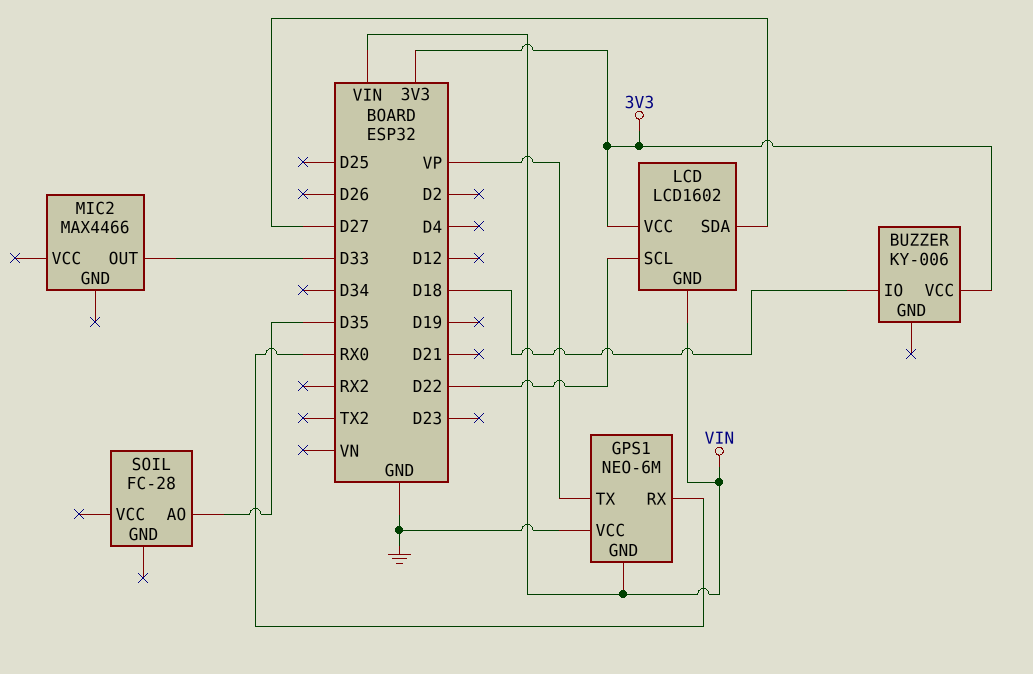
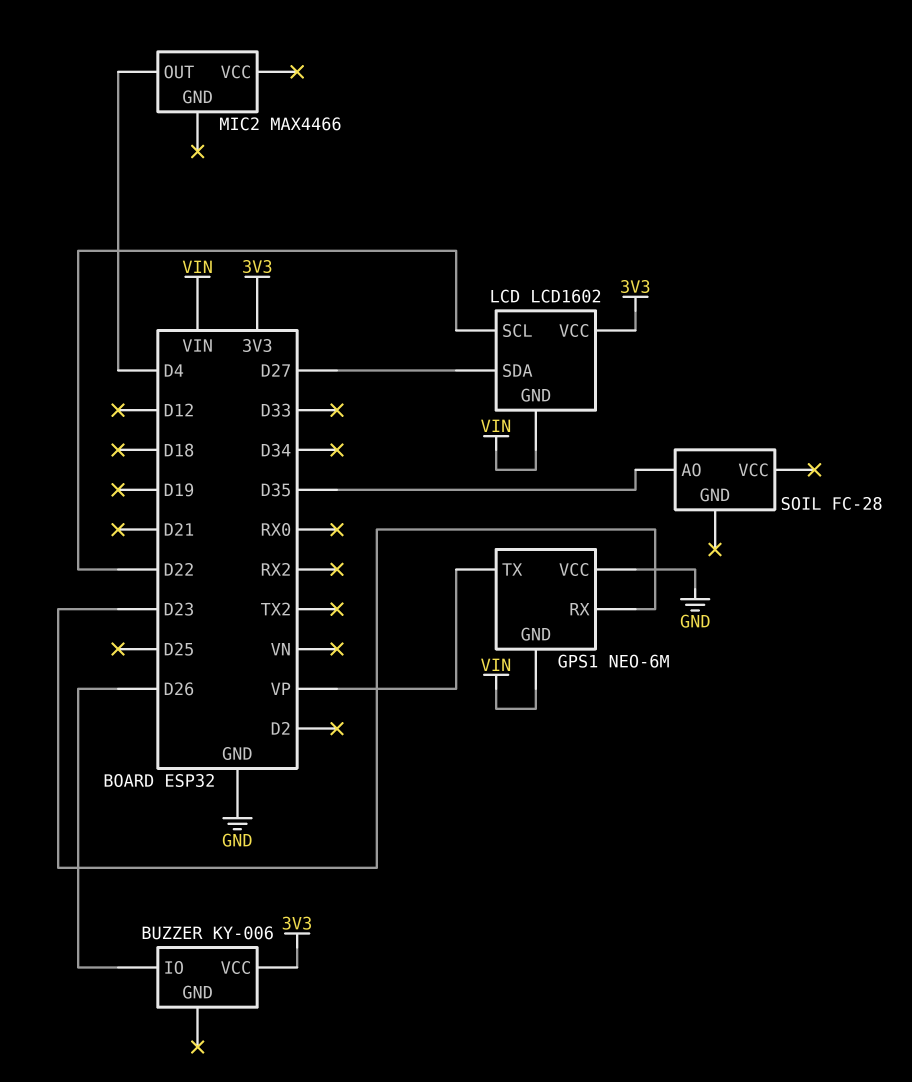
BUZZER pin IO: D18 -> D26
GPS1 pin RX: RX0 -> D23
MIC2 pin OUT: D33 -> D4

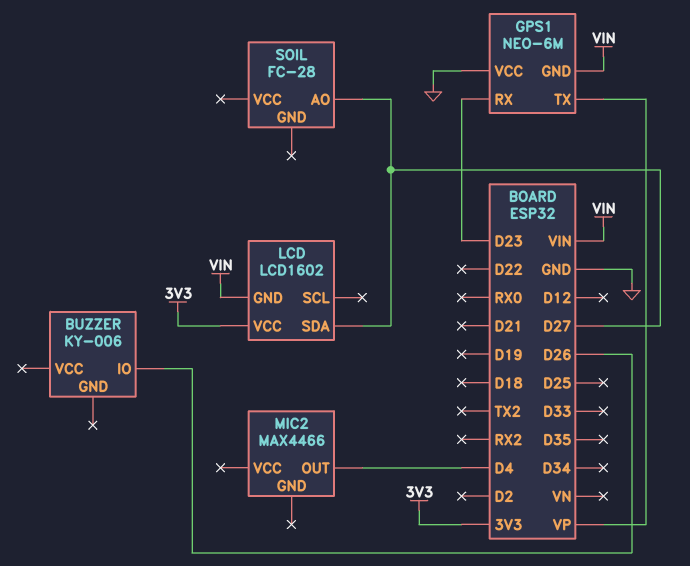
BUZZER pin VCC: 3V3 -> none
LCD pin SCL: D22 -> none
SOIL pin AO: D35 -> D27

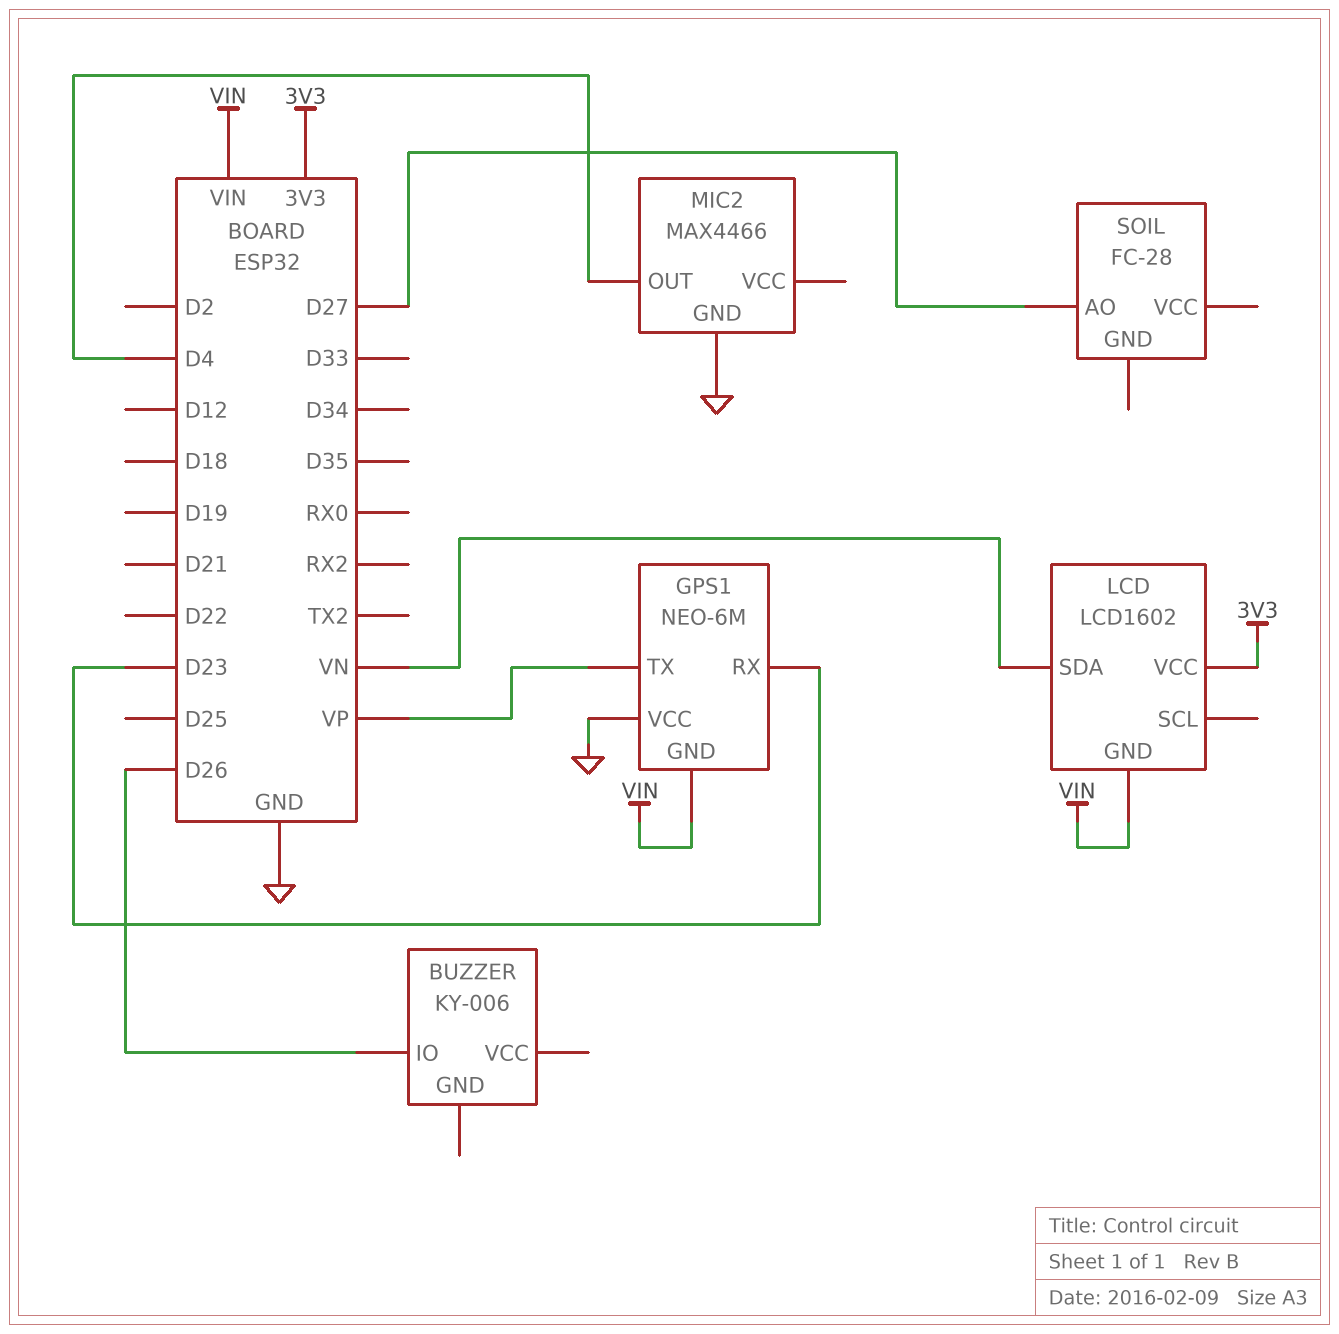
LCD pin SDA: D27 -> VN
MIC2 pin GND: none -> GND

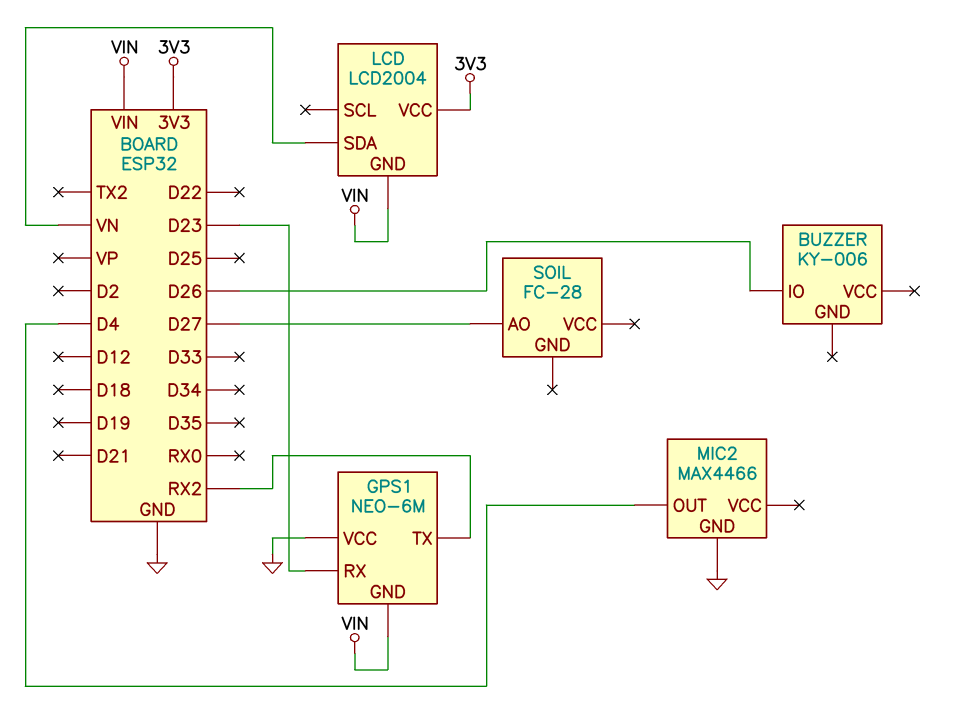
GPS1 pin TX: VP -> RX2
LCD: LCD1602 -> LCD2004

